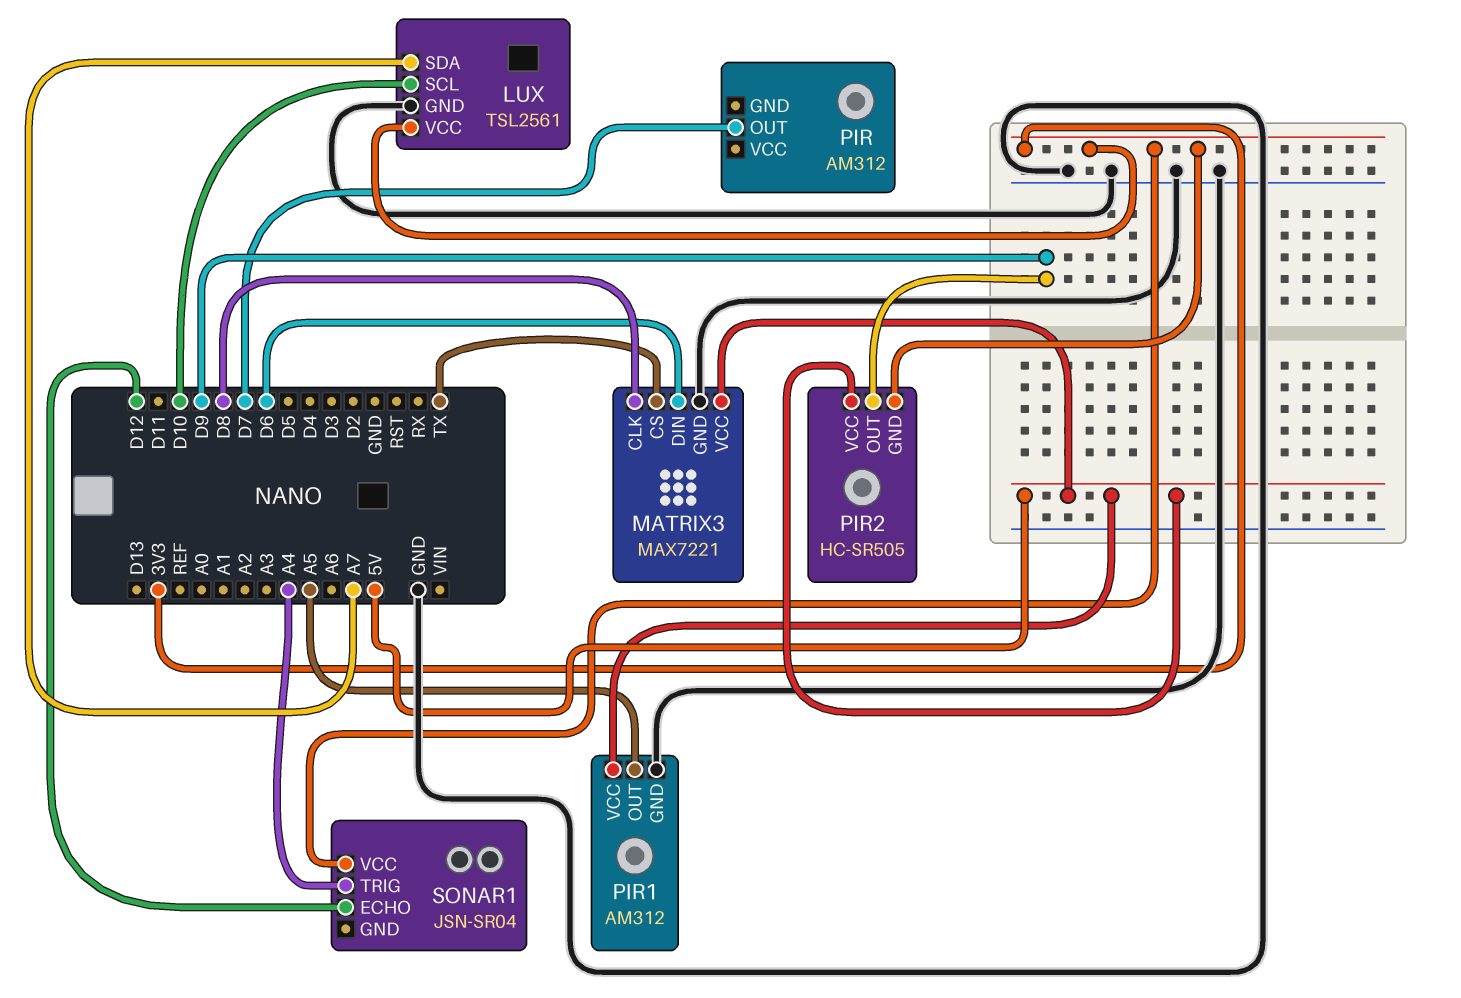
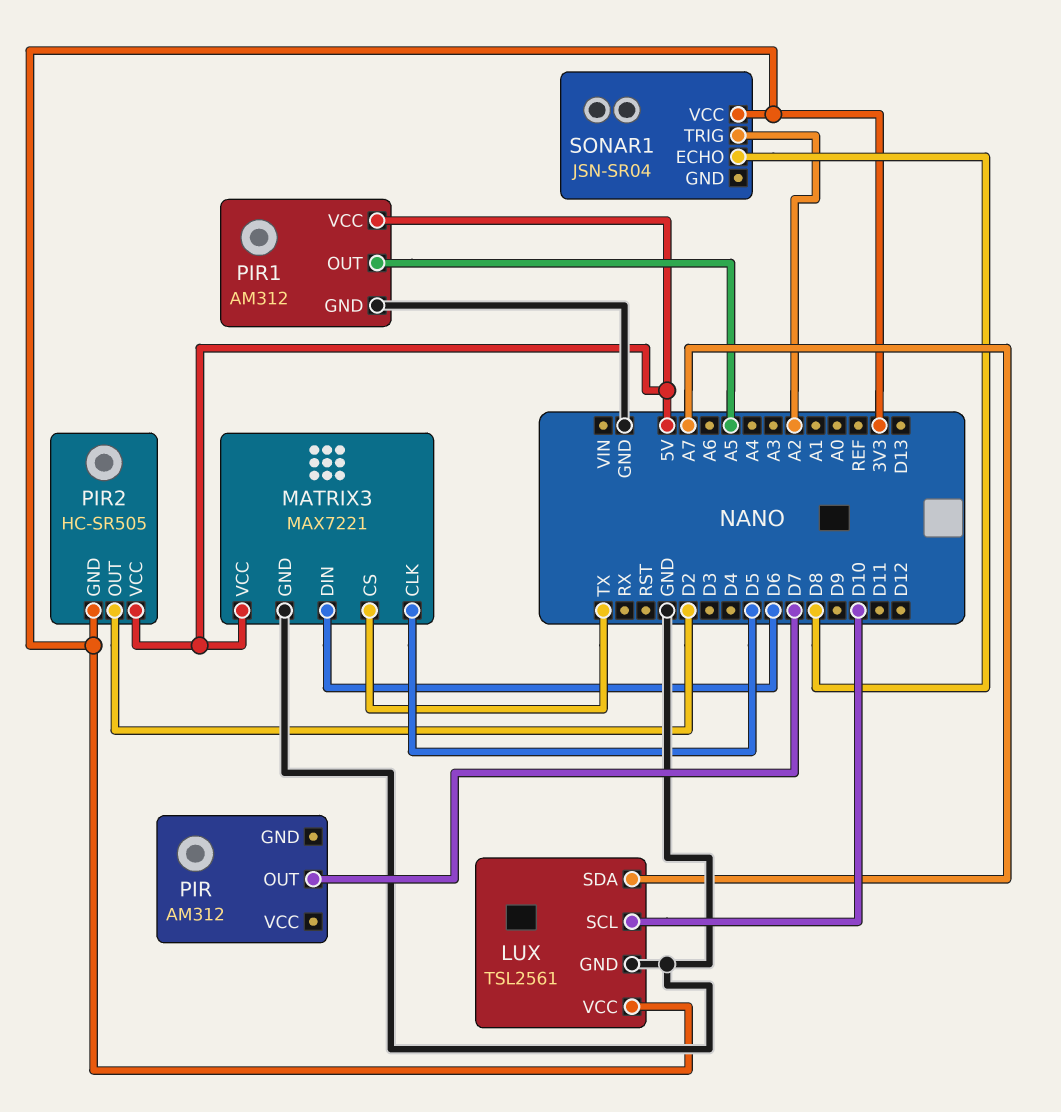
MATRIX3 pin CLK: D8 -> D5
PIR2 pin OUT: D9 -> D2
SONAR1 pin ECHO: D12 -> D8
SONAR1 pin TRIG: A4 -> A2

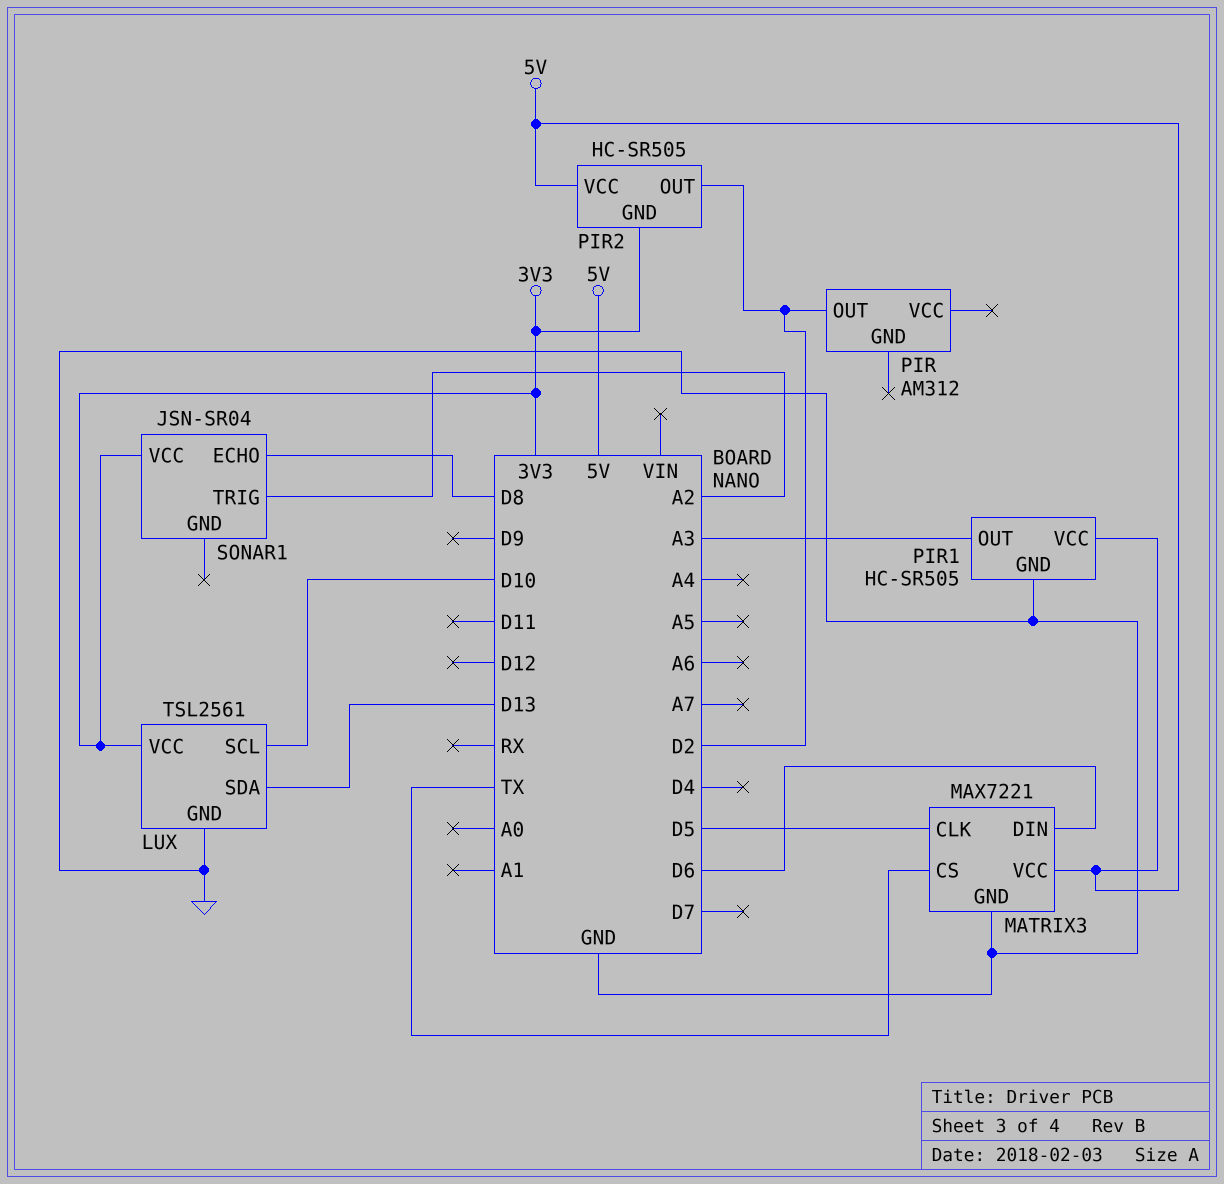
LUX pin SDA: A7 -> D13
PIR pin OUT: D7 -> D2
PIR1: AM312 -> HC-SR505
PIR1 pin OUT: A5 -> A3

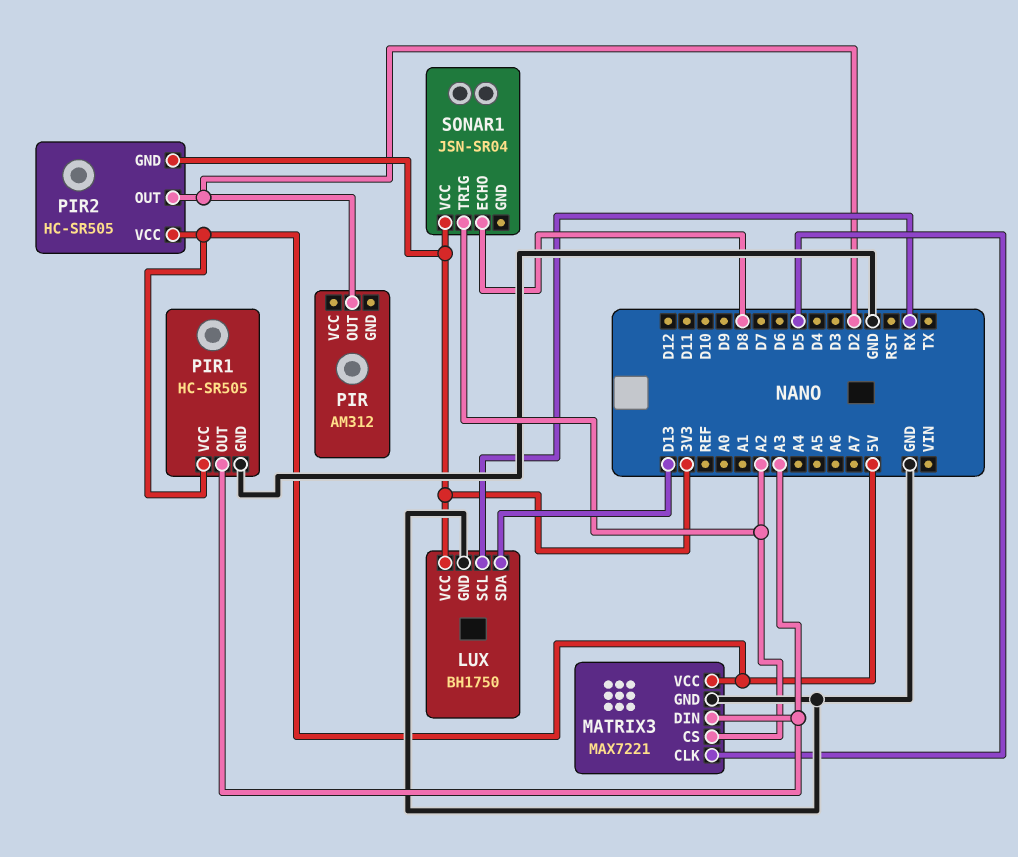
LUX: TSL2561 -> BH1750
LUX pin SCL: D10 -> RX
MATRIX3 pin CS: TX -> A2
MATRIX3 pin DIN: D6 -> A3

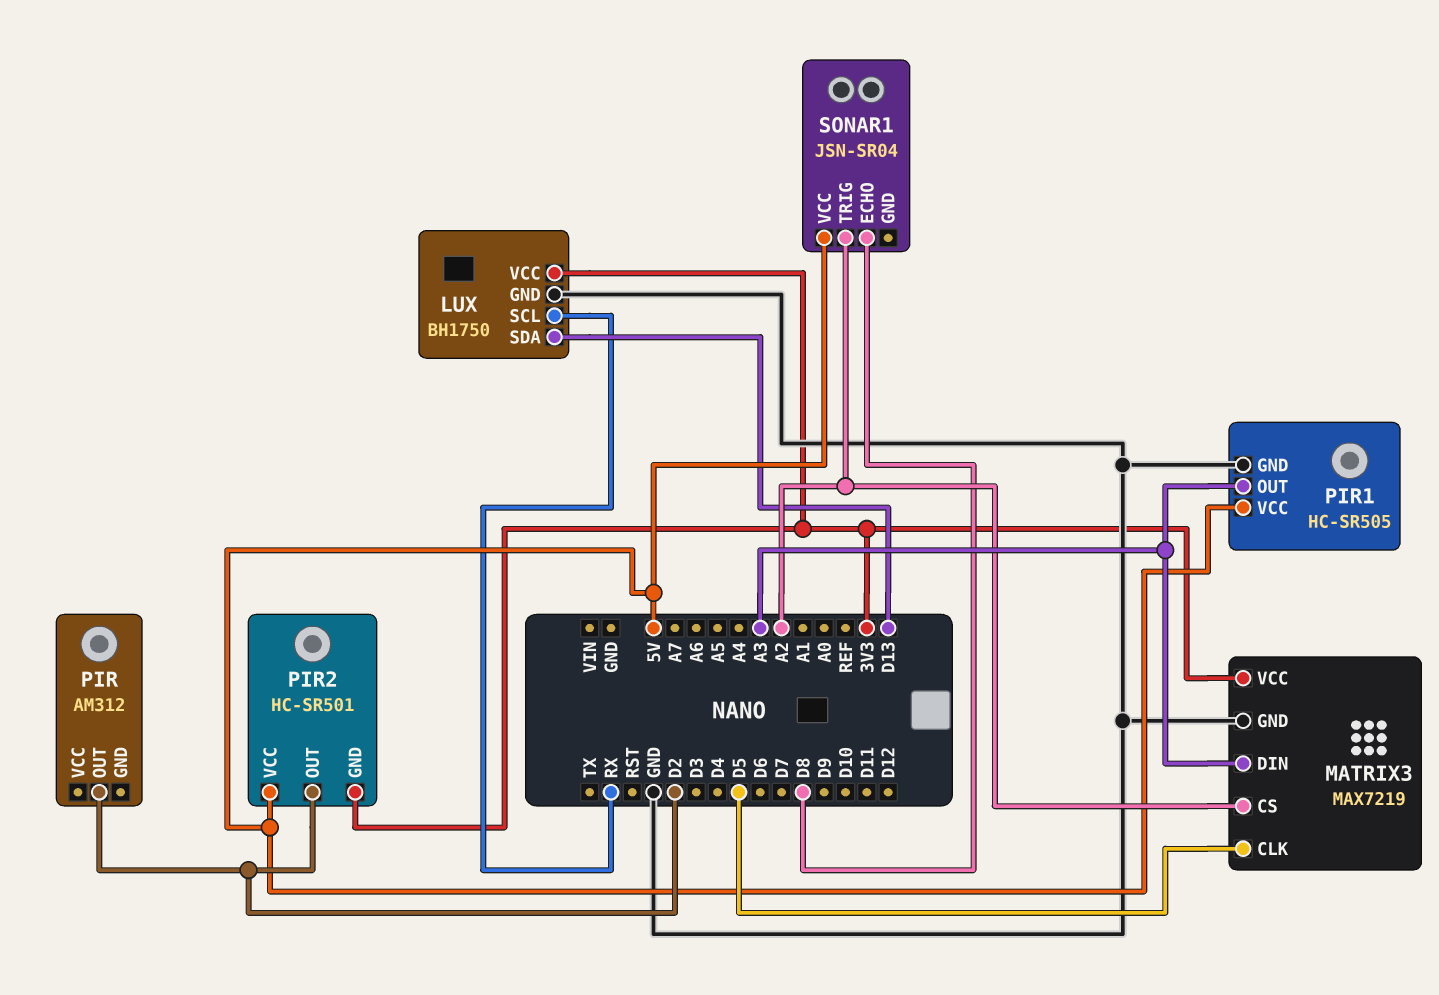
MATRIX3: MAX7221 -> MAX7219
MATRIX3 pin VCC: 5V -> 3V3
PIR2: HC-SR505 -> HC-SR501
SONAR1 pin VCC: 3V3 -> 5V

